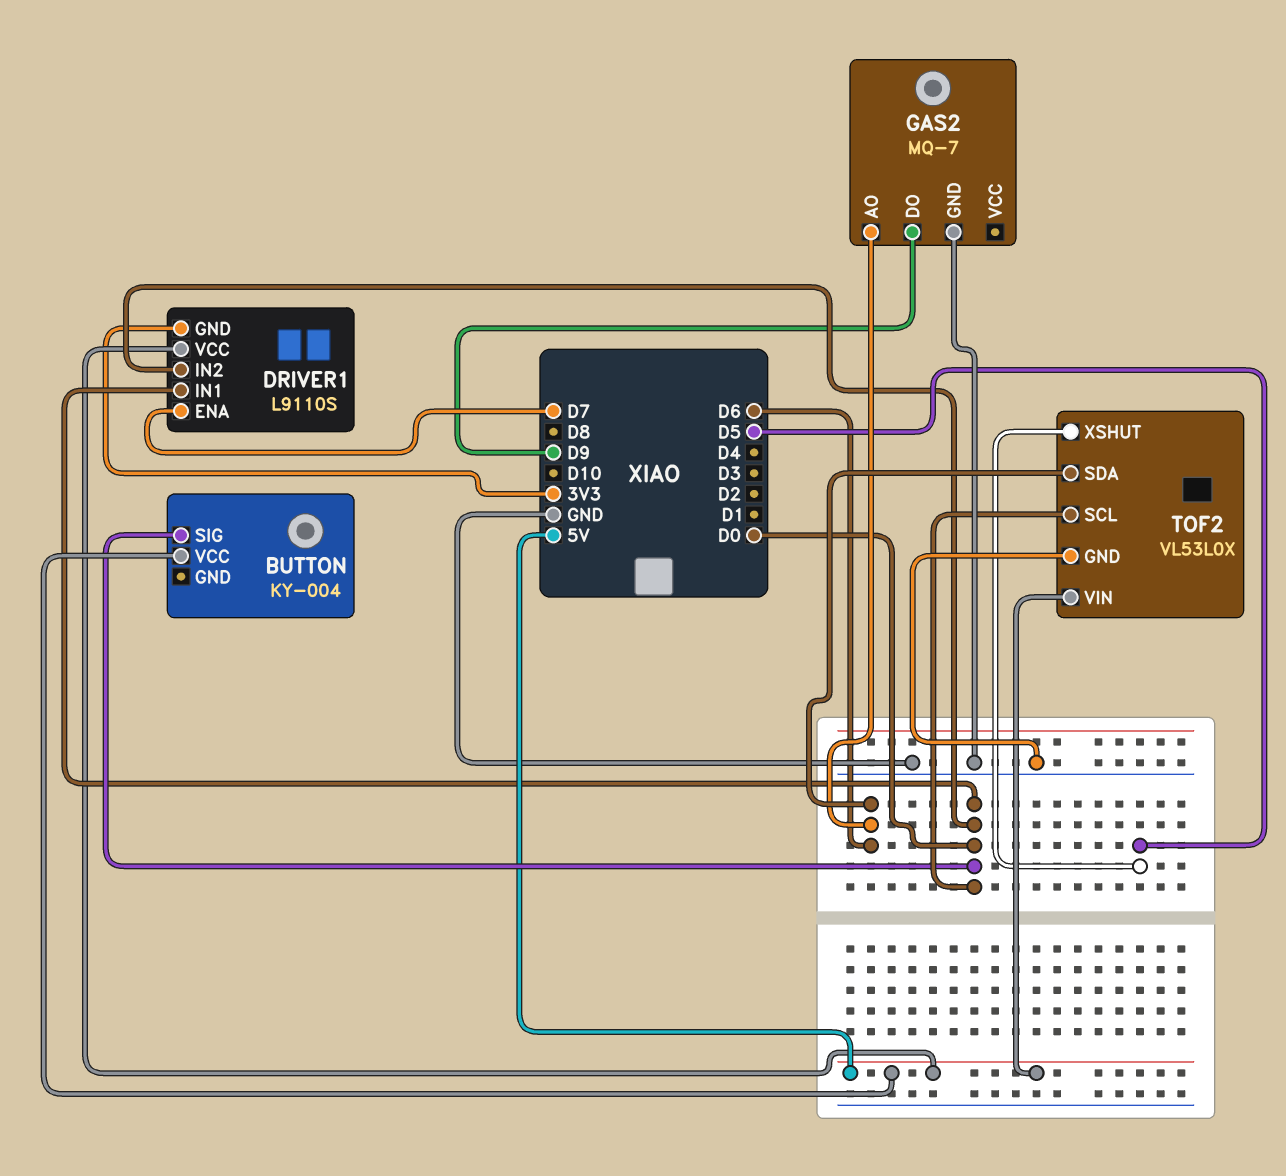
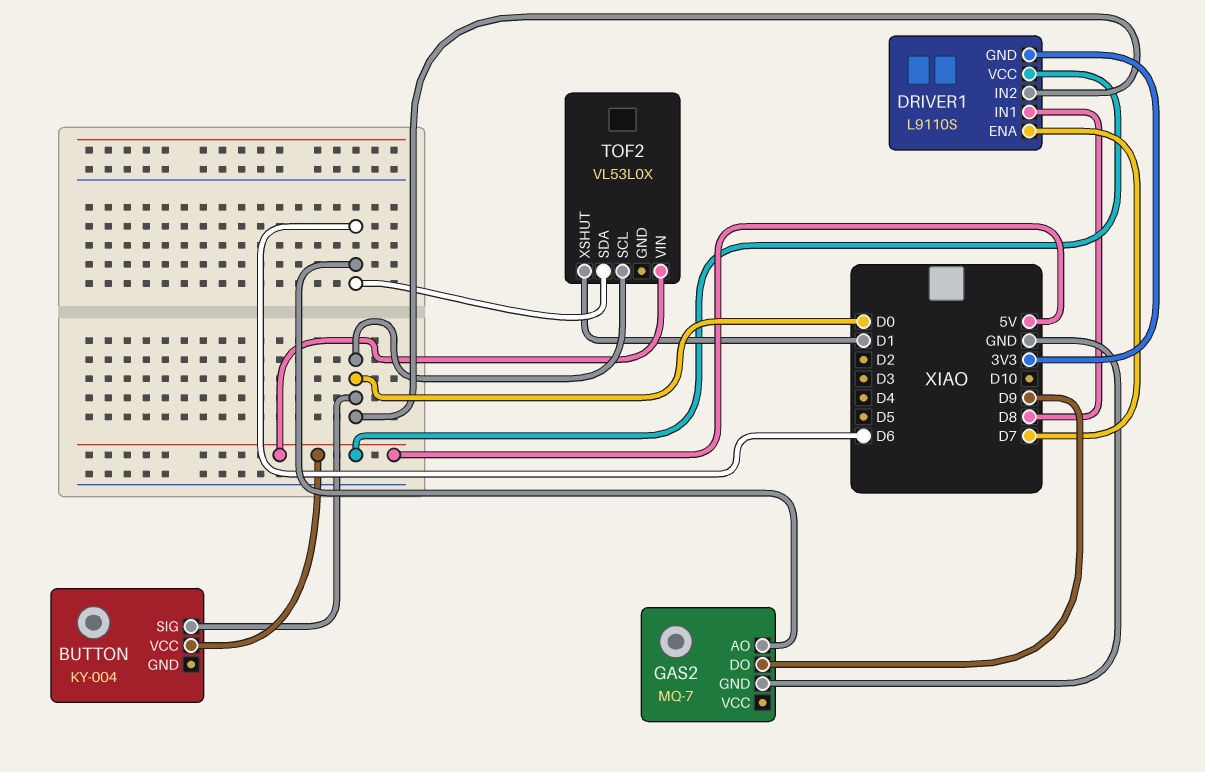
DRIVER1 pin IN1: D0 -> D8
TOF2 pin GND: GND -> none
TOF2 pin XSHUT: D5 -> D1

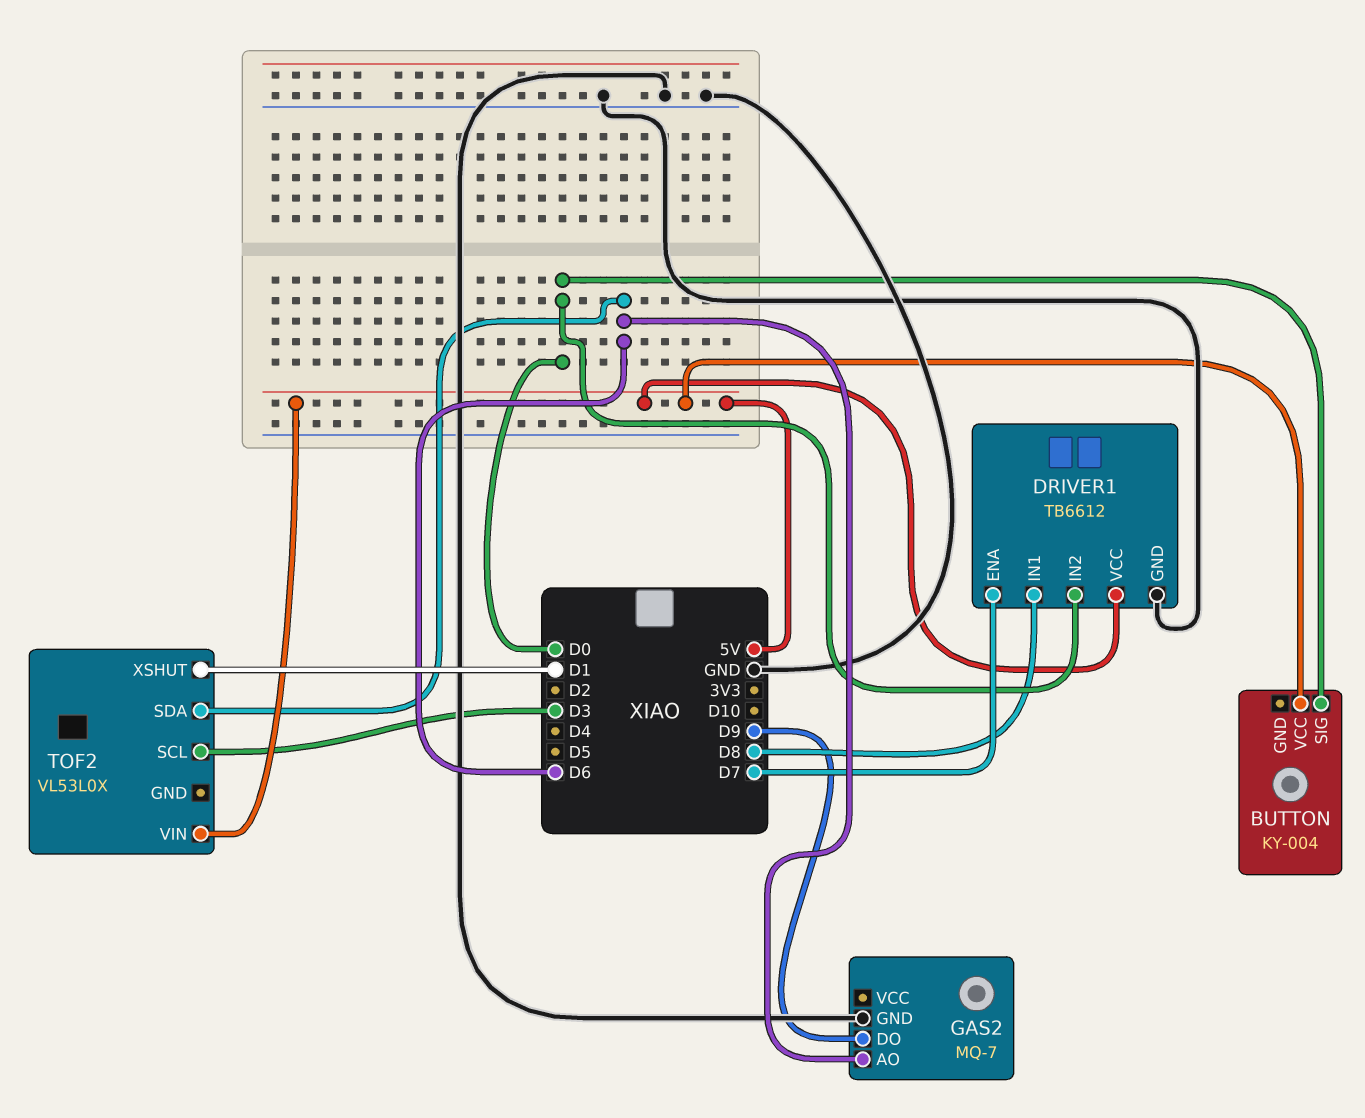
DRIVER1: L9110S -> TB6612
DRIVER1 pin GND: 3V3 -> GND
TOF2 pin SCL: D0 -> D3

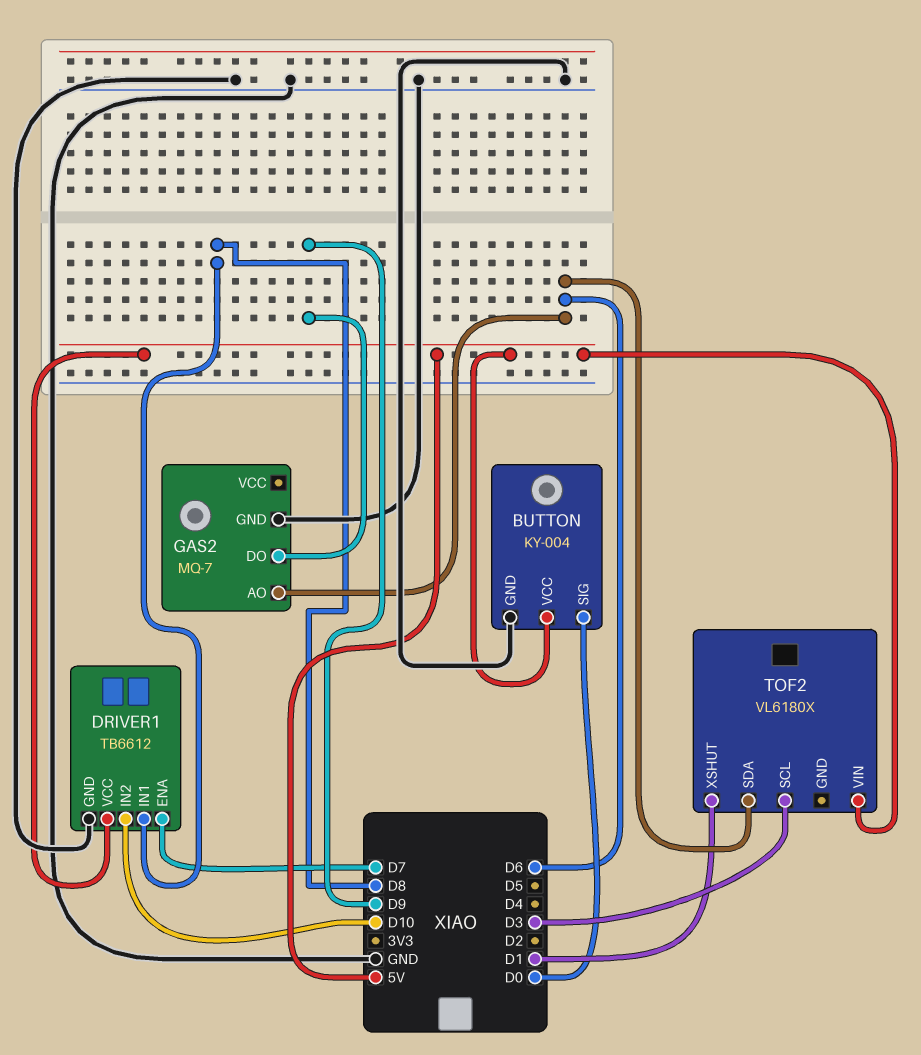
BUTTON pin GND: none -> GND
DRIVER1 pin IN2: D0 -> D10
TOF2: VL53L0X -> VL6180X

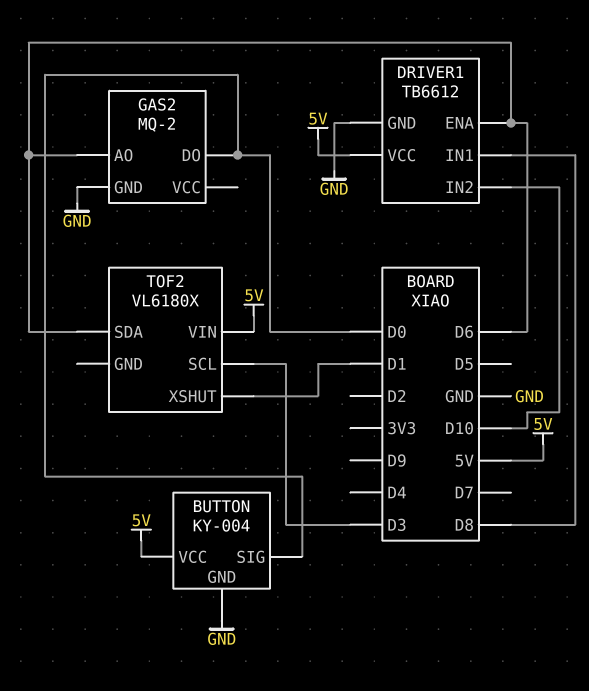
DRIVER1 pin ENA: D7 -> D6
GAS2: MQ-7 -> MQ-2
GAS2 pin DO: D9 -> D0

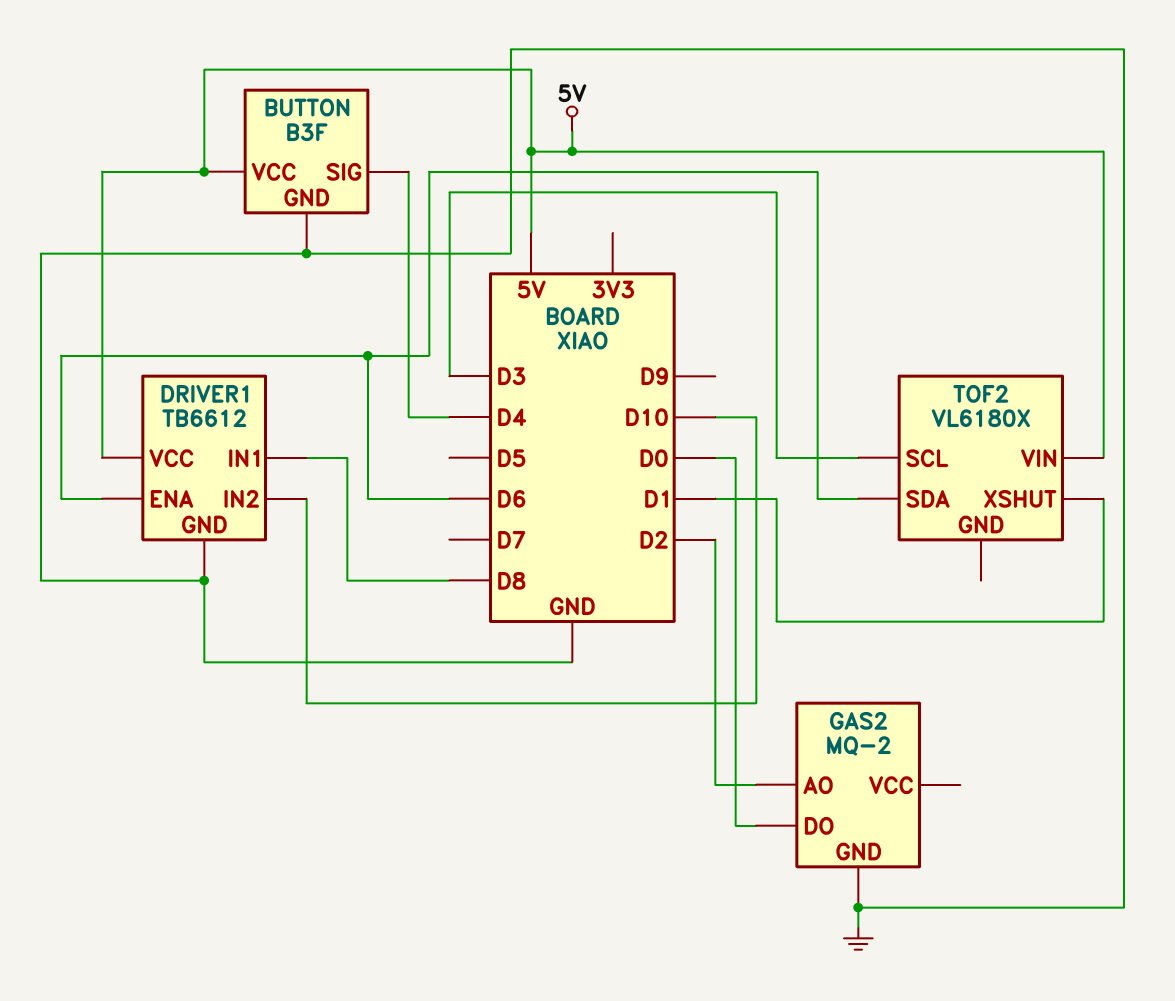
BUTTON: KY-004 -> B3F
BUTTON pin SIG: D0 -> D4
GAS2 pin AO: D6 -> D2

